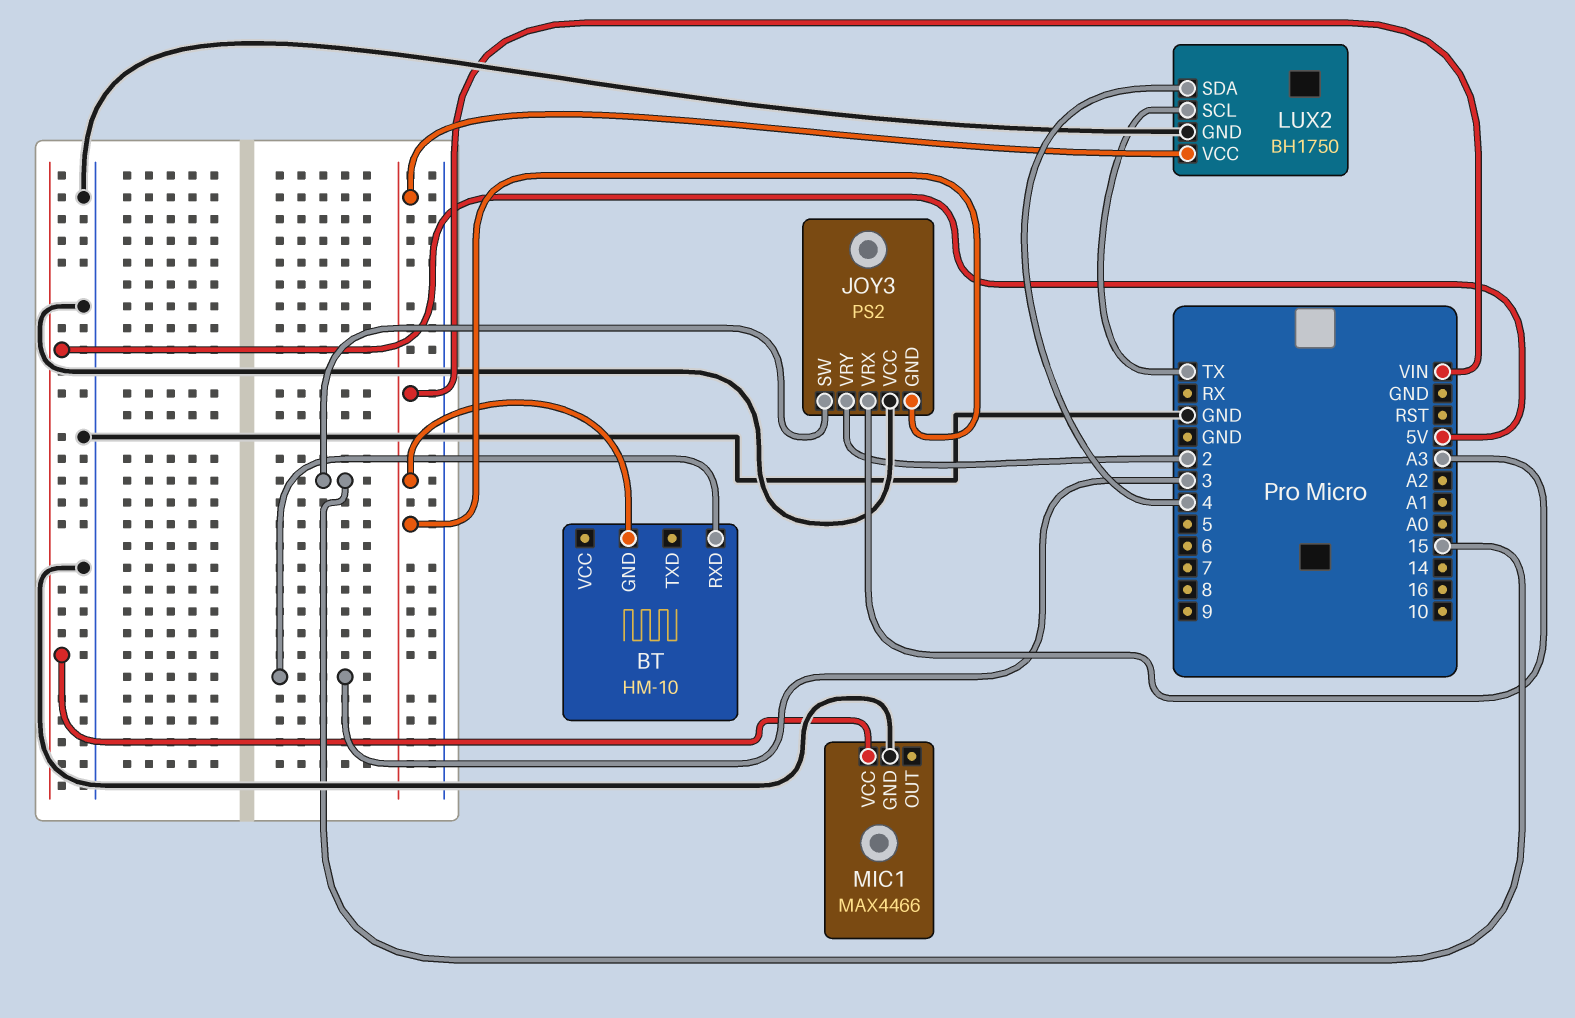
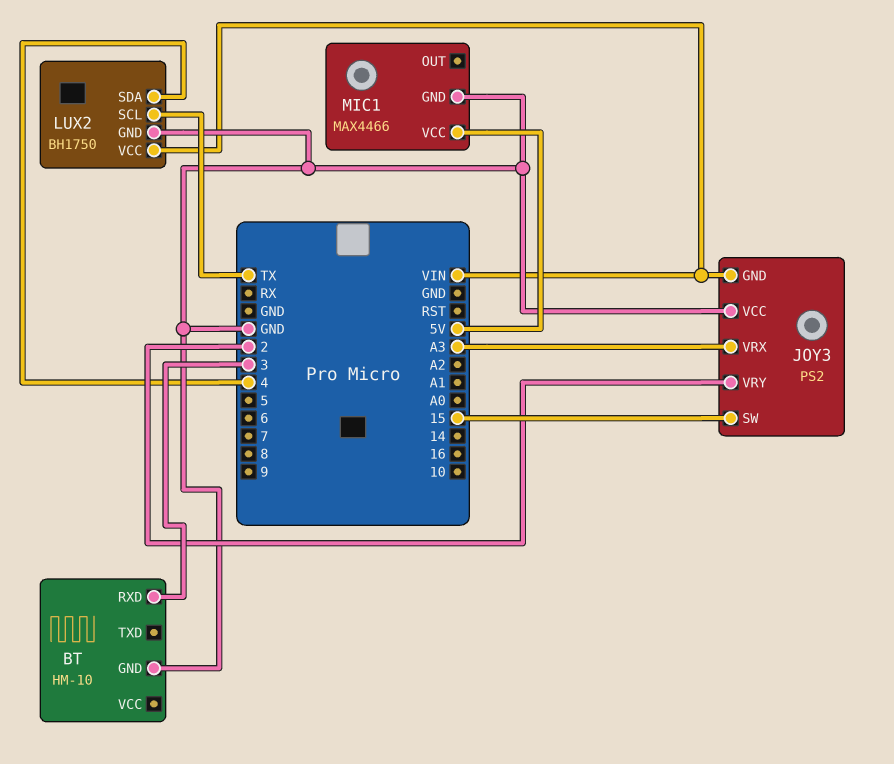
BT pin GND: VIN -> GND

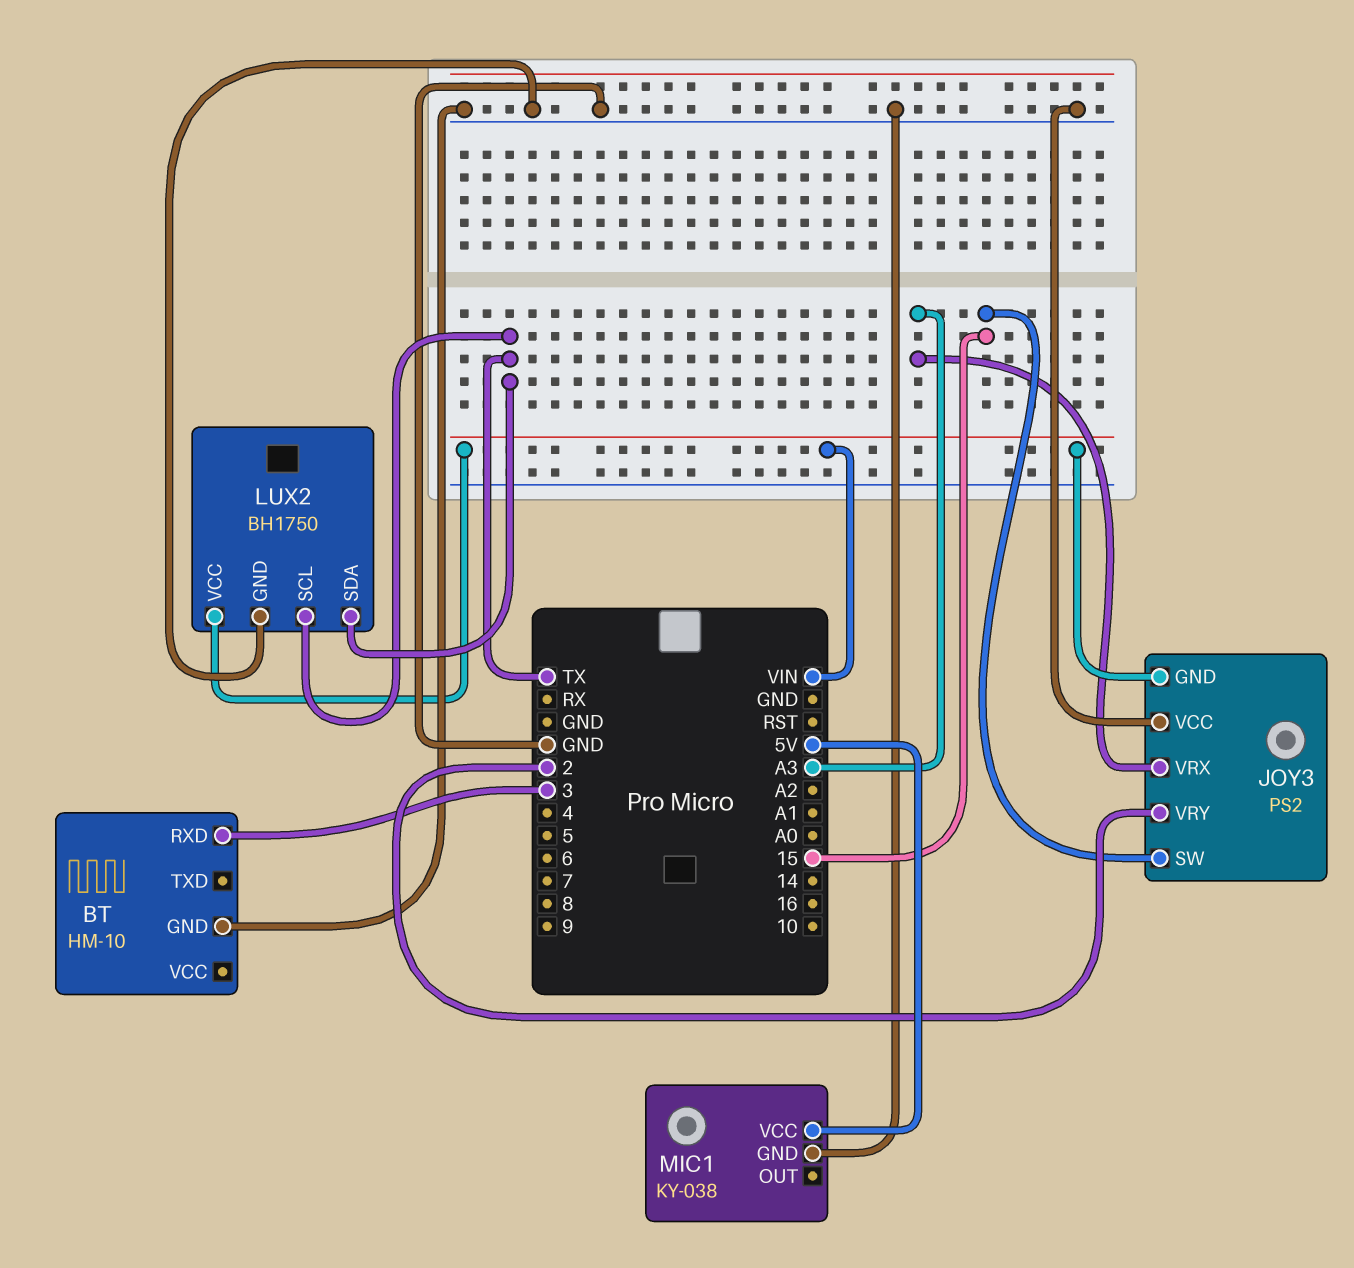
LUX2 pin SDA: 4 -> TX
MIC1: MAX4466 -> KY-038

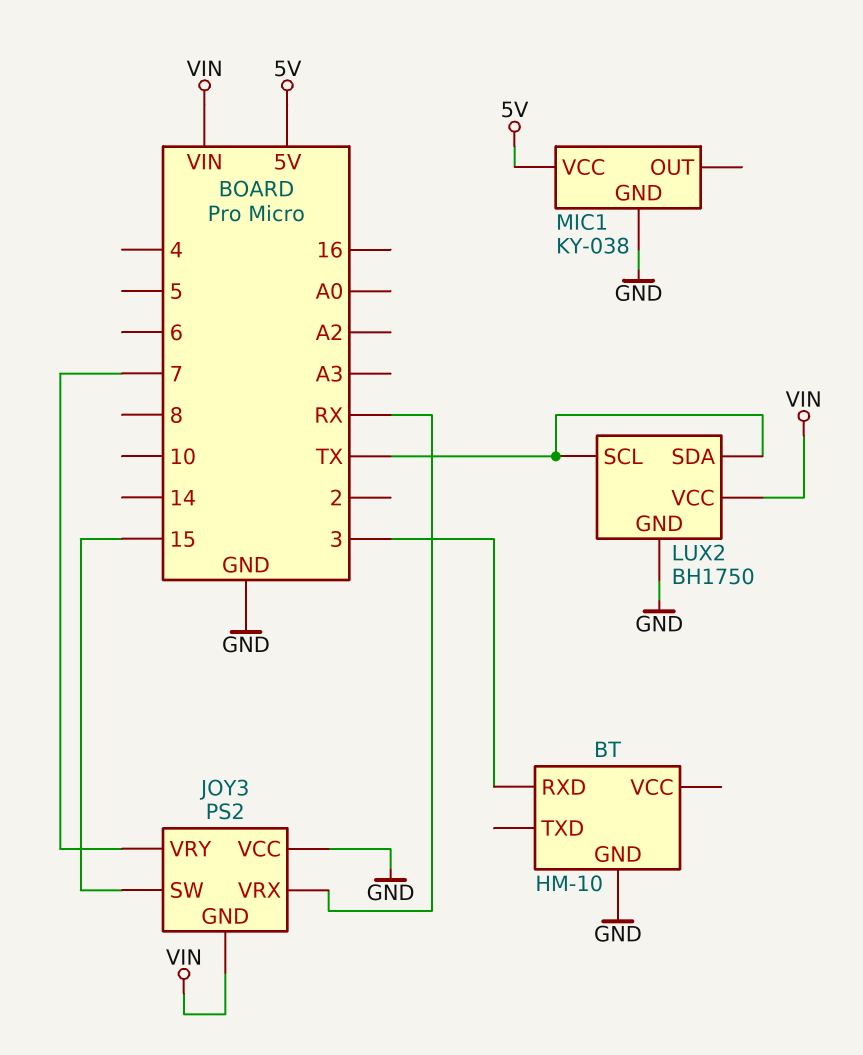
JOY3 pin VRX: A3 -> RX
JOY3 pin VRY: 2 -> 7

